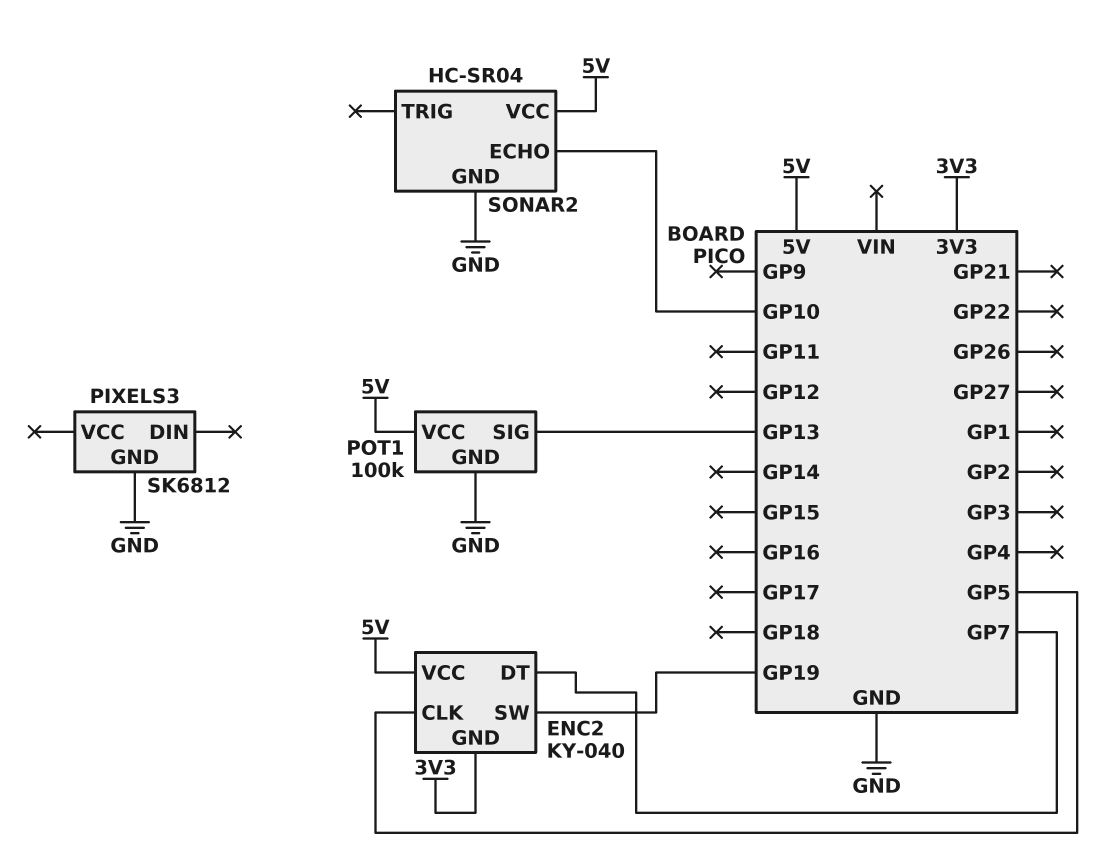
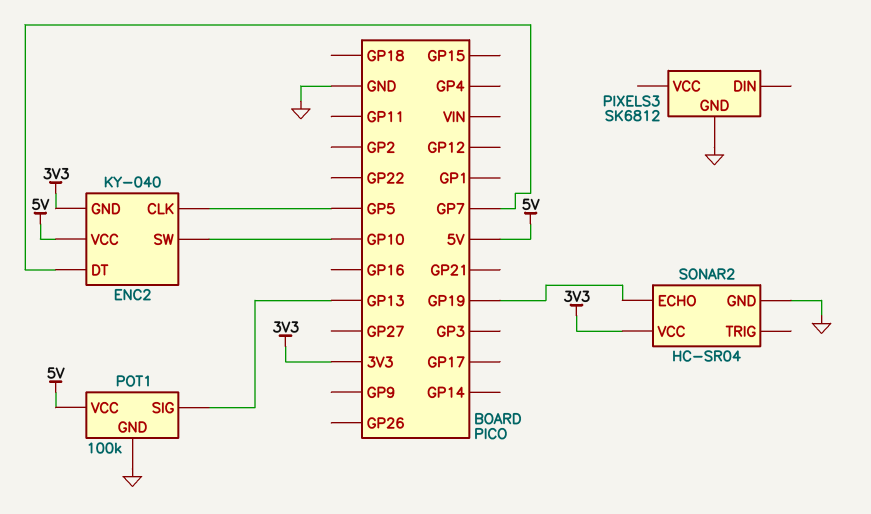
ENC2 pin SW: GP19 -> GP10
SONAR2 pin ECHO: GP10 -> GP19
SONAR2 pin VCC: 5V -> 3V3

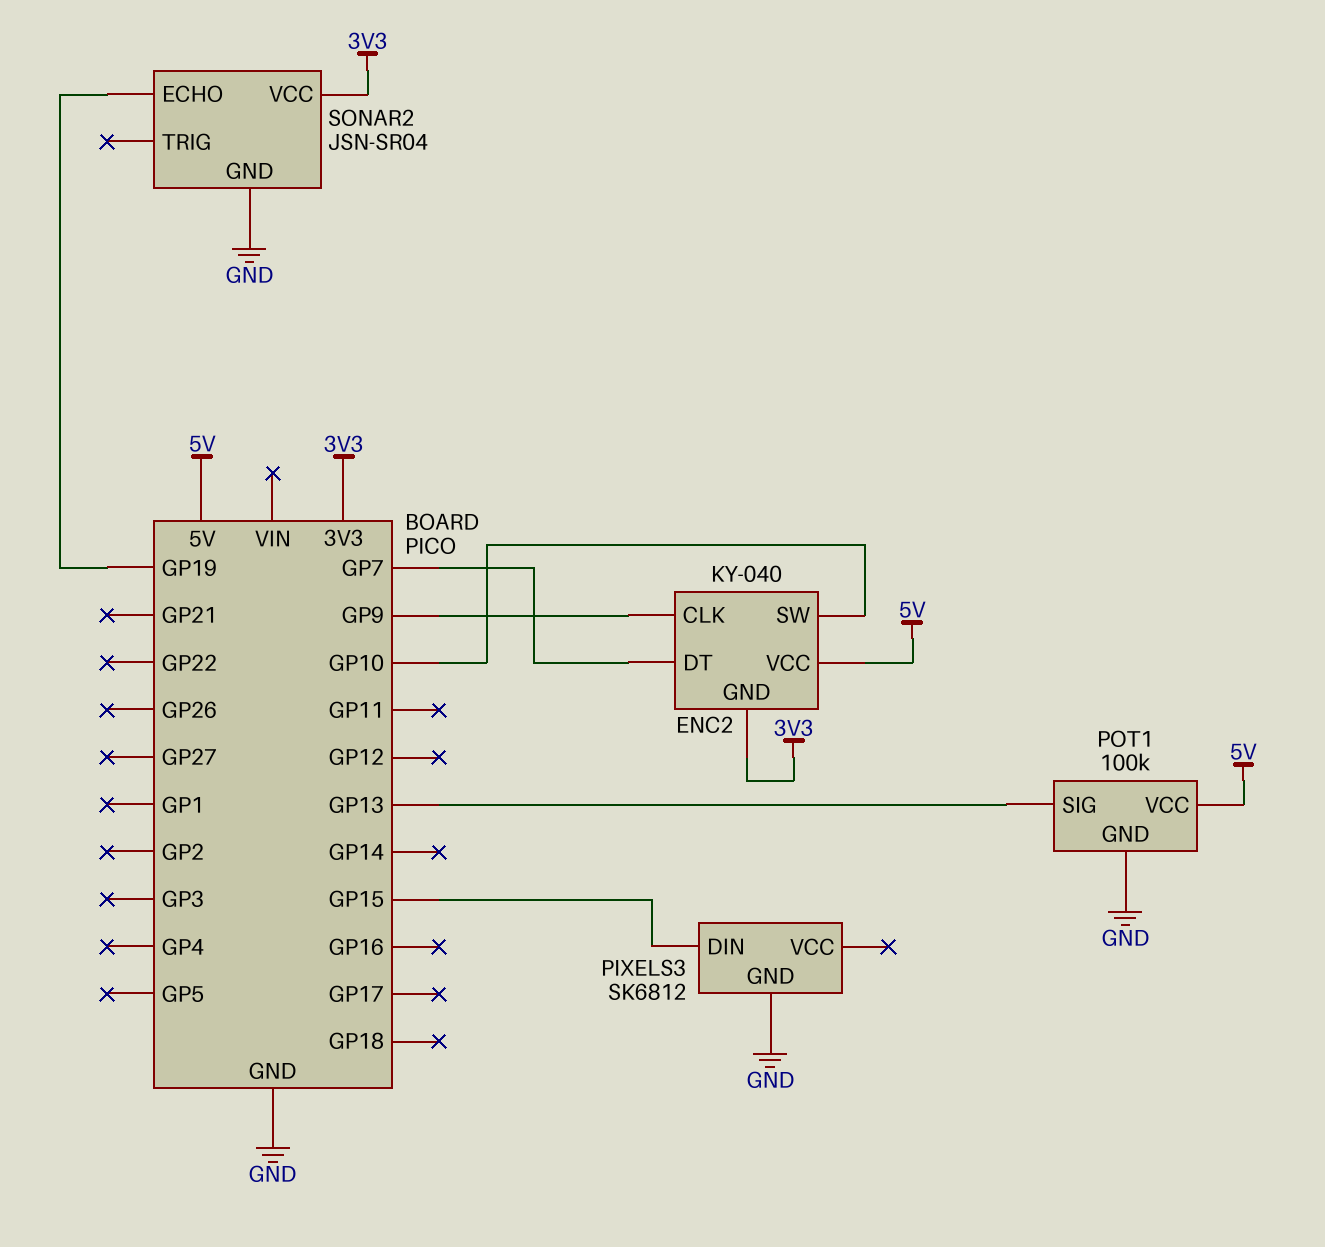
ENC2 pin CLK: GP5 -> GP9
PIXELS3 pin DIN: none -> GP15
SONAR2: HC-SR04 -> JSN-SR04

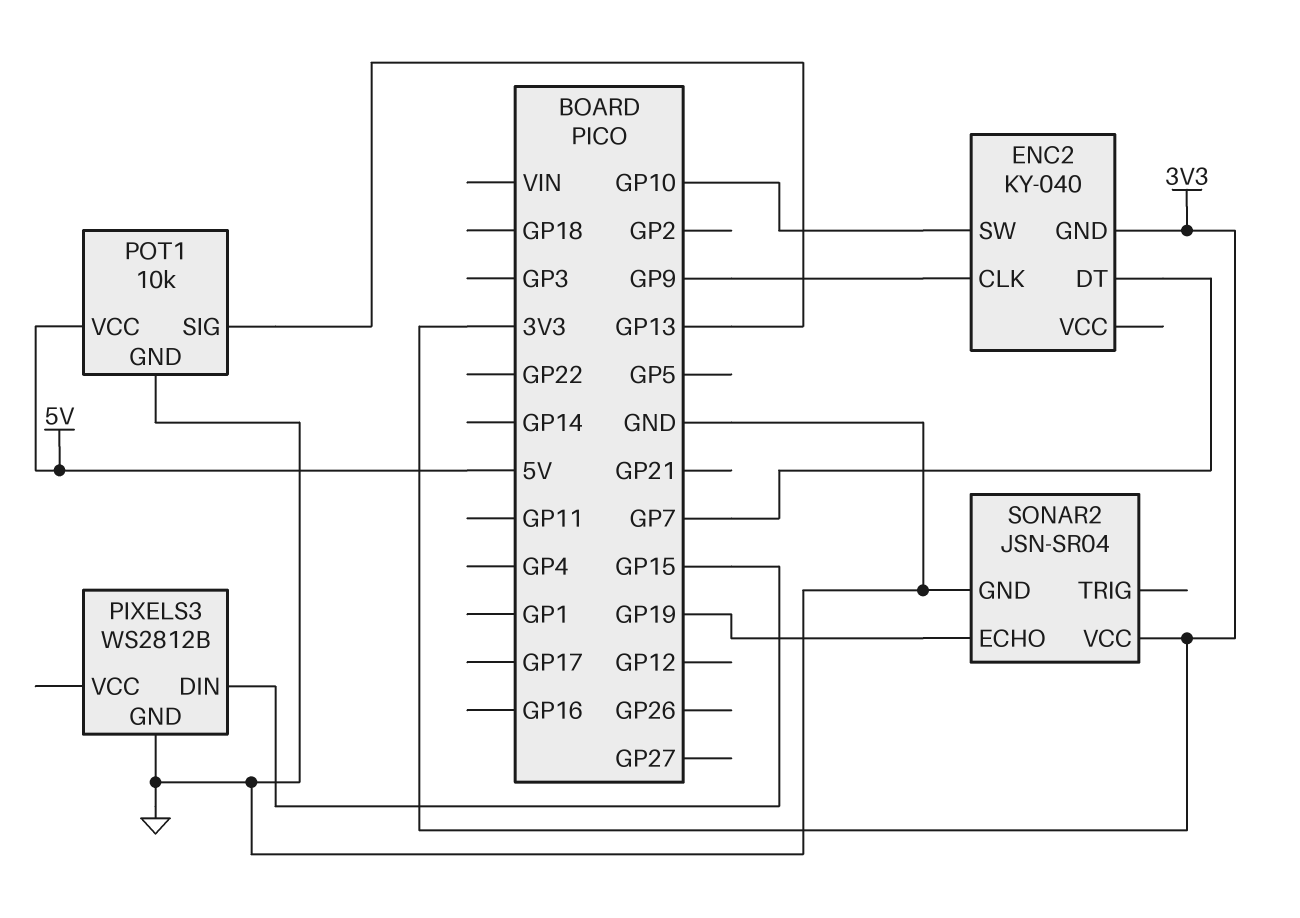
ENC2 pin VCC: 5V -> none
PIXELS3: SK6812 -> WS2812B
POT1: 100k -> 10k

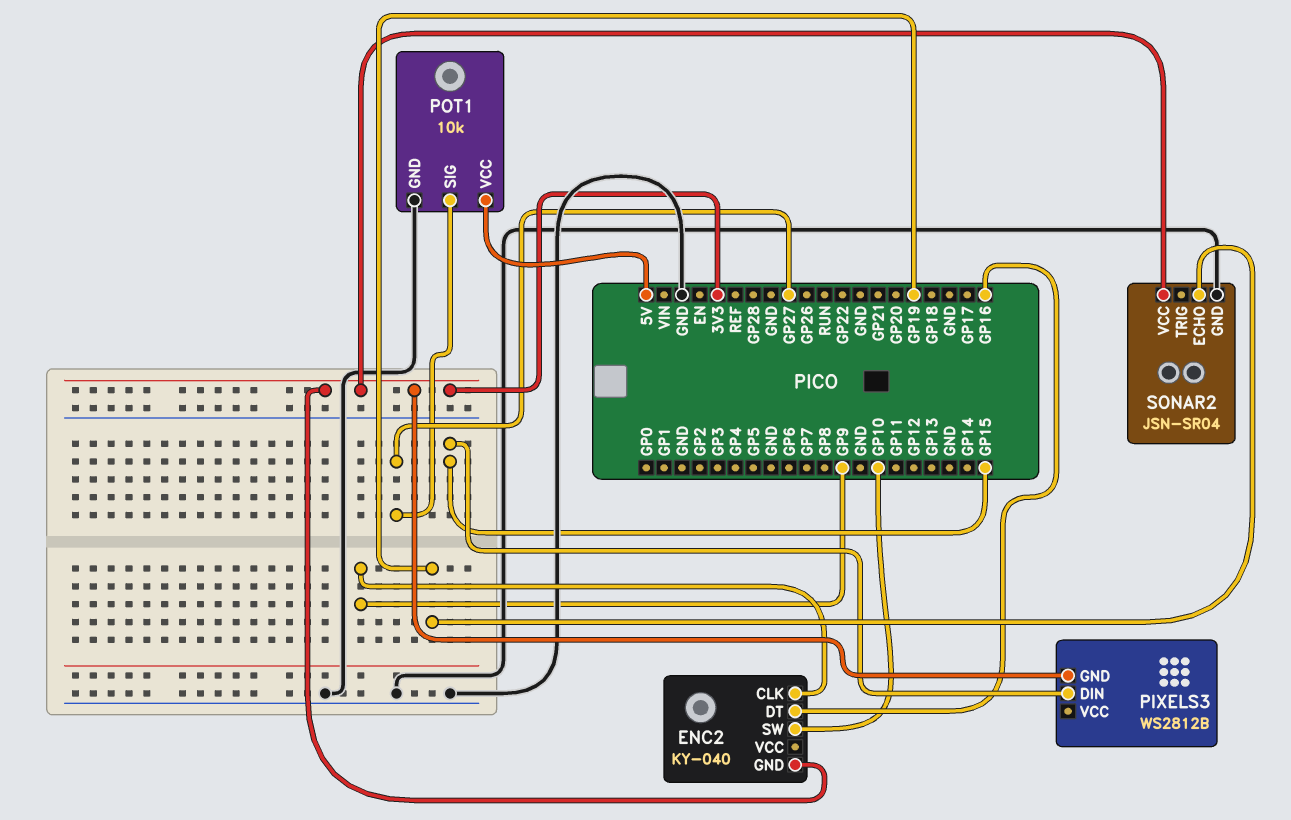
ENC2 pin DT: GP7 -> GP16
PIXELS3 pin GND: GND -> 3V3
POT1 pin SIG: GP13 -> GP27

